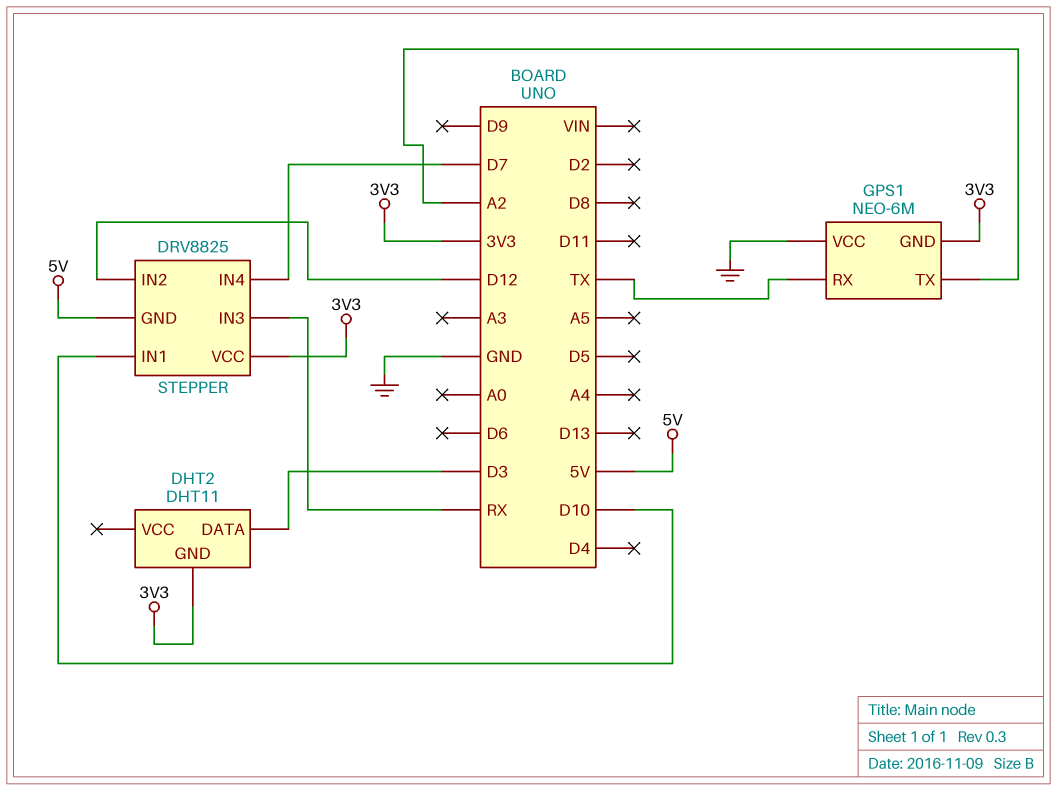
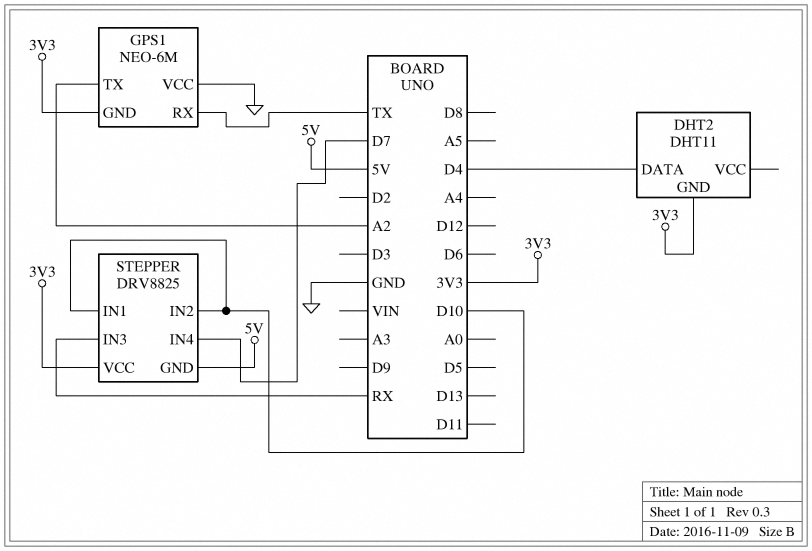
DHT2 pin DATA: D3 -> D4
STEPPER pin IN2: D12 -> D10

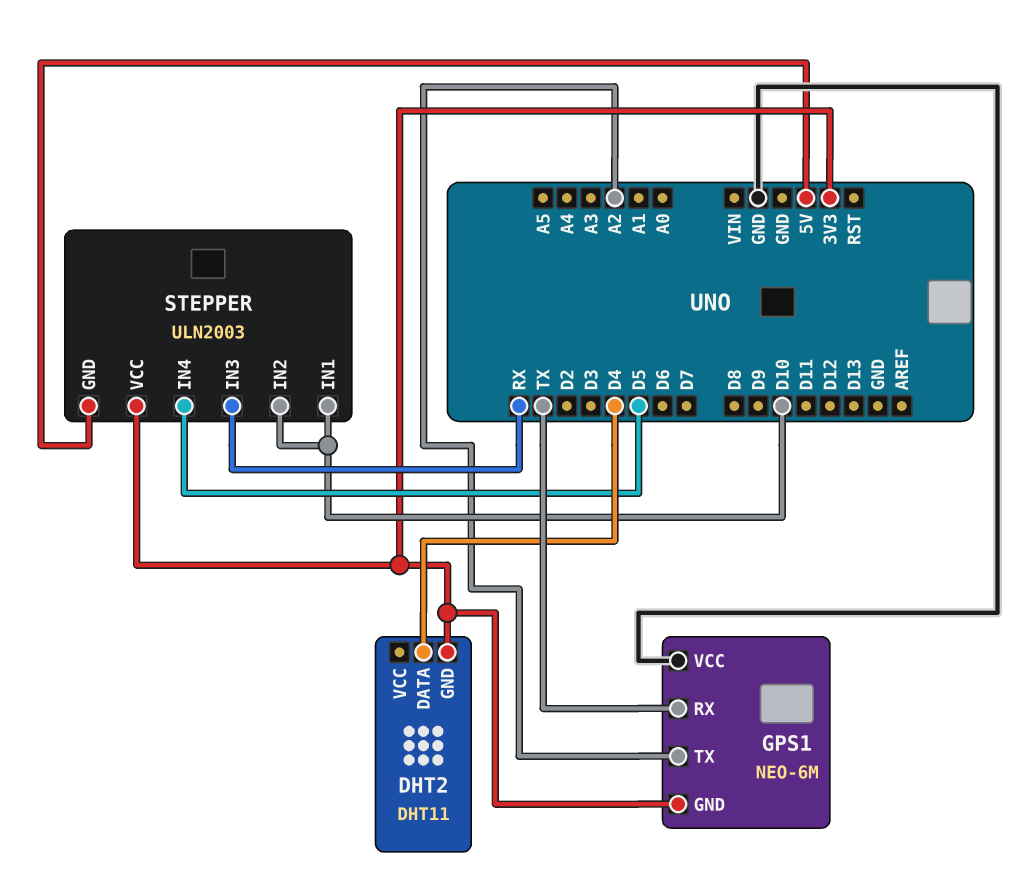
STEPPER: DRV8825 -> ULN2003
STEPPER pin IN4: D7 -> D5

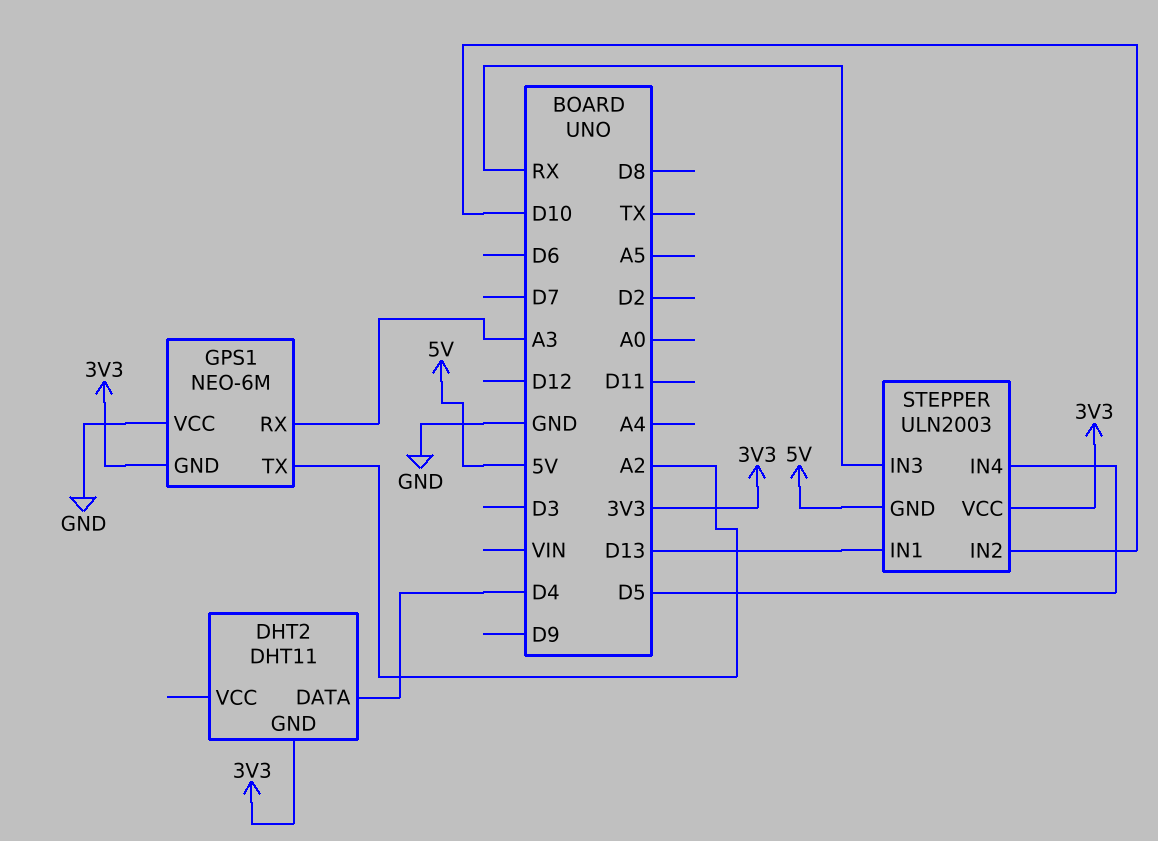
GPS1 pin RX: TX -> A3
STEPPER pin IN1: D10 -> D13

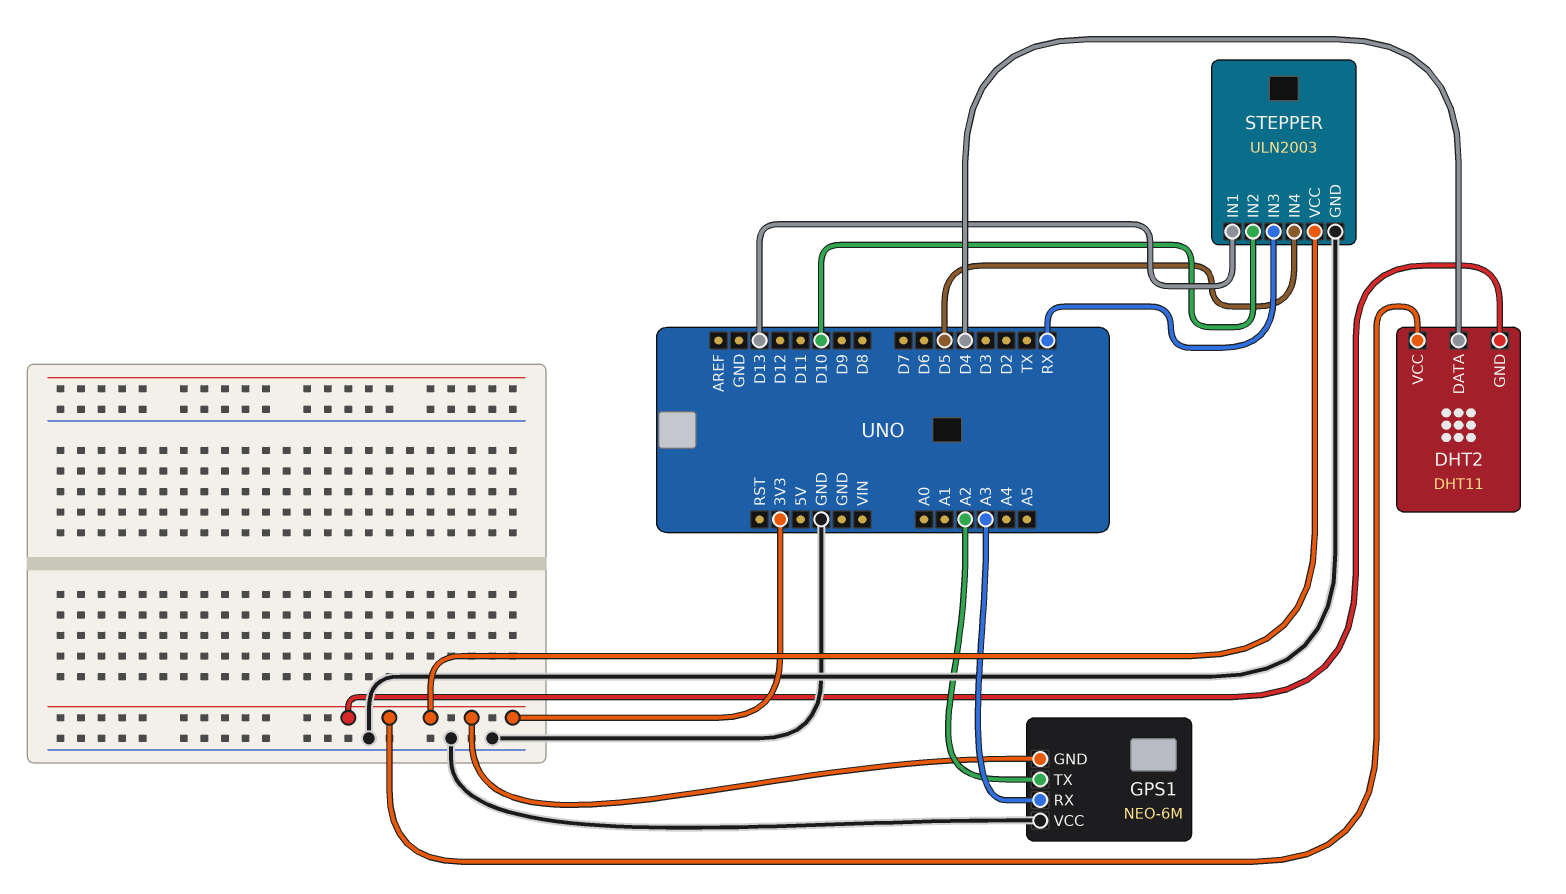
DHT2 pin VCC: none -> 3V3
STEPPER pin GND: 5V -> GND

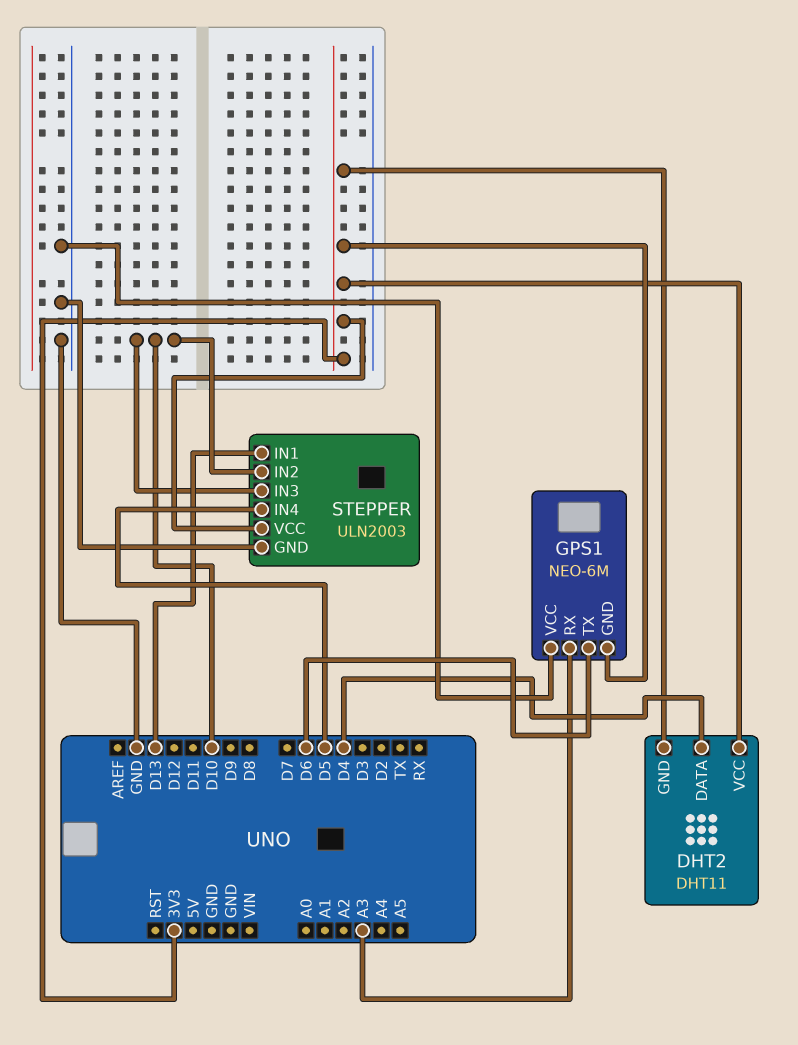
GPS1 pin TX: A2 -> D6
STEPPER pin IN3: RX -> D10

